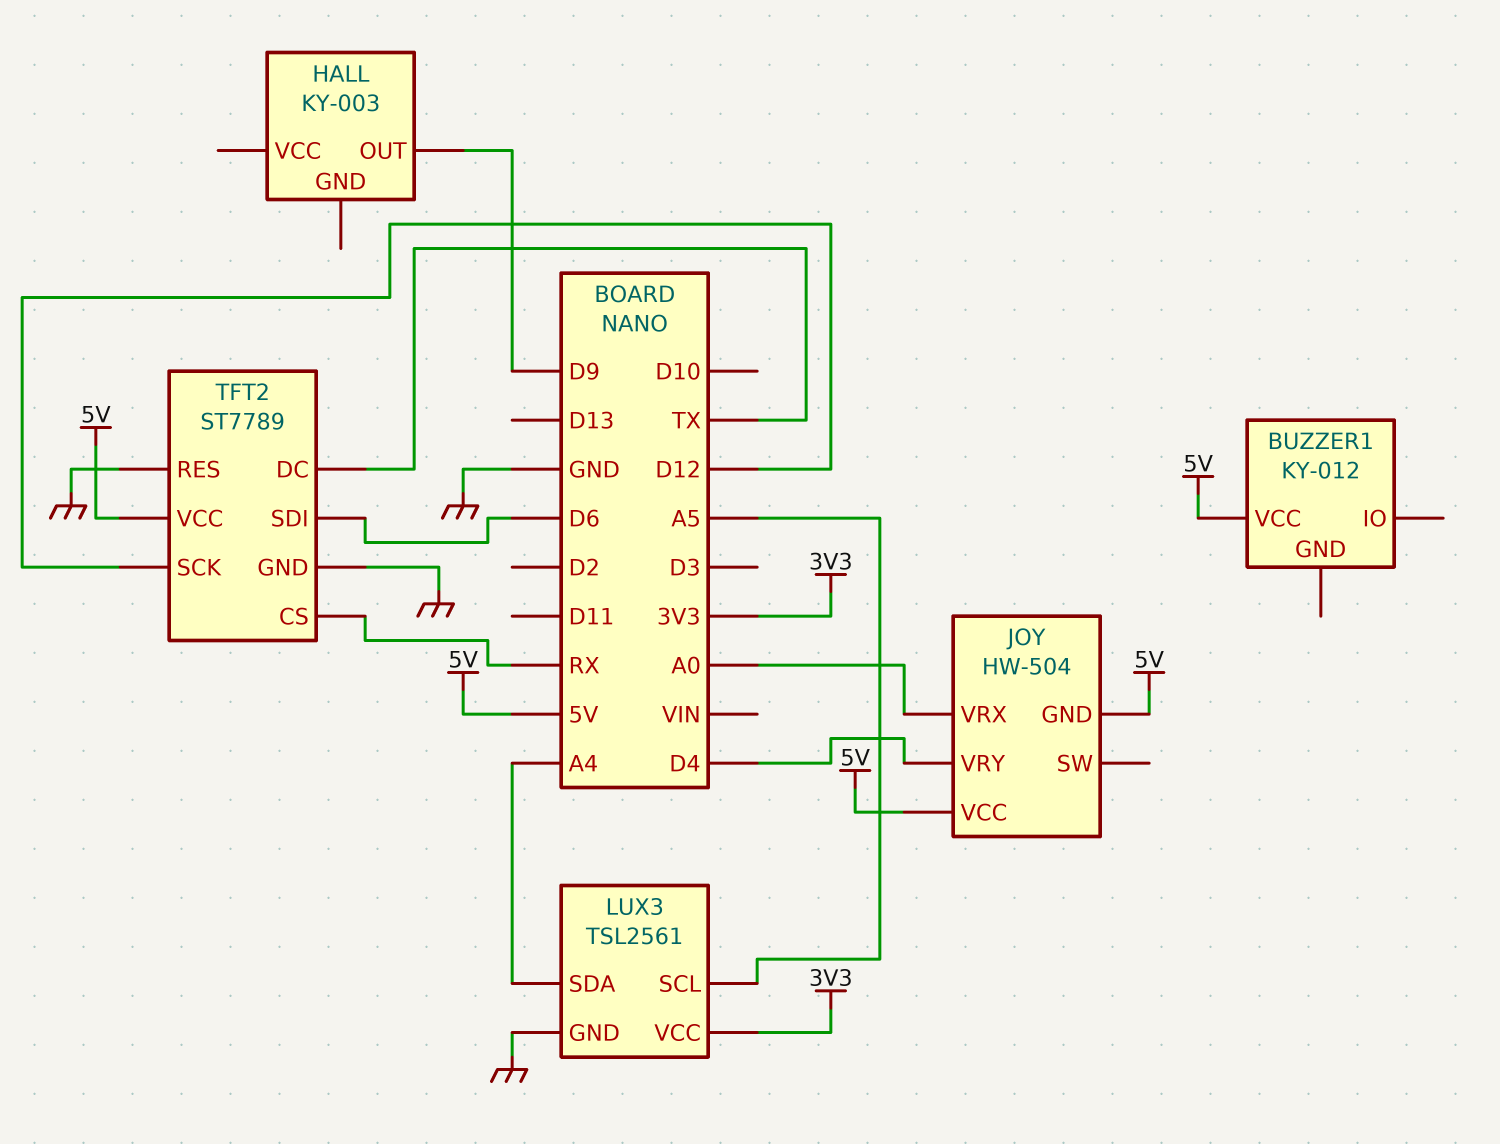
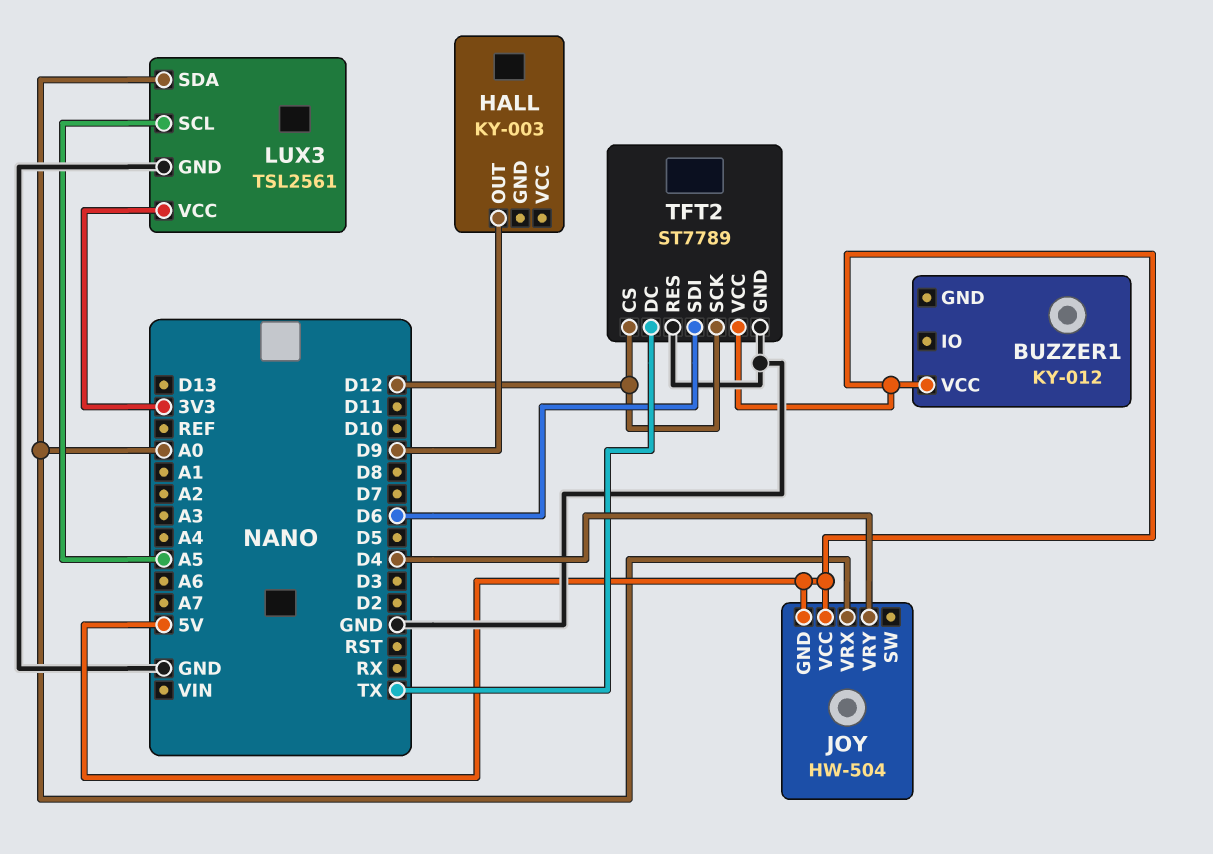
LUX3 pin SDA: A4 -> A0
TFT2 pin CS: RX -> D12

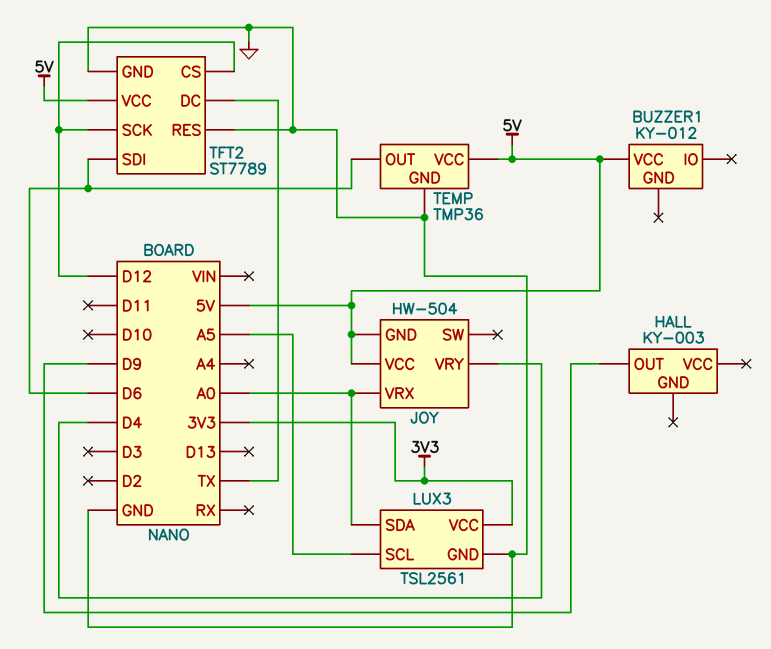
TEMP: none -> TMP36
TEMP pin GND: none -> GND
TEMP pin OUT: none -> D6
TEMP pin VCC: none -> 5V

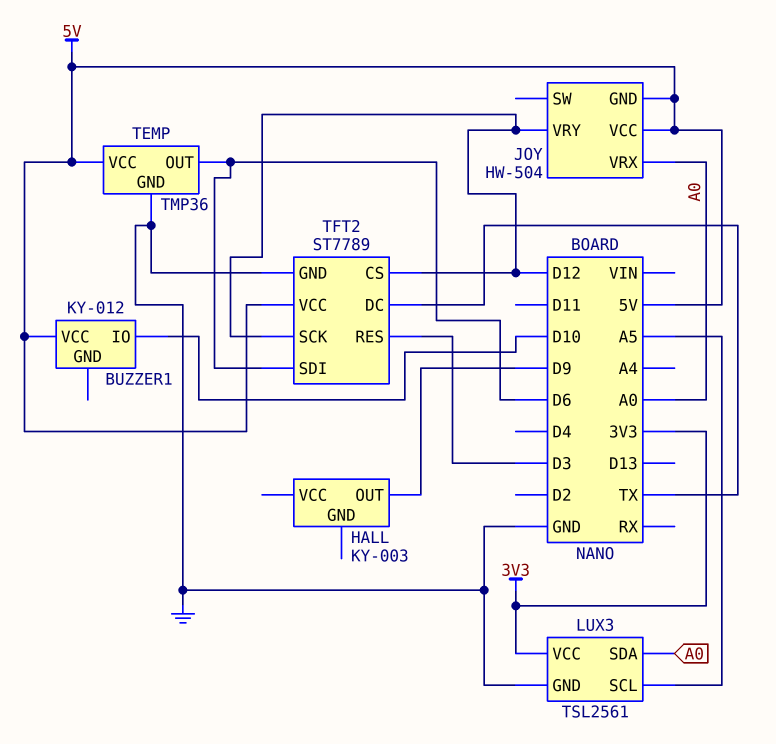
BUZZER1 pin IO: none -> D10
JOY pin VRY: D4 -> D12
TFT2 pin RES: GND -> D3

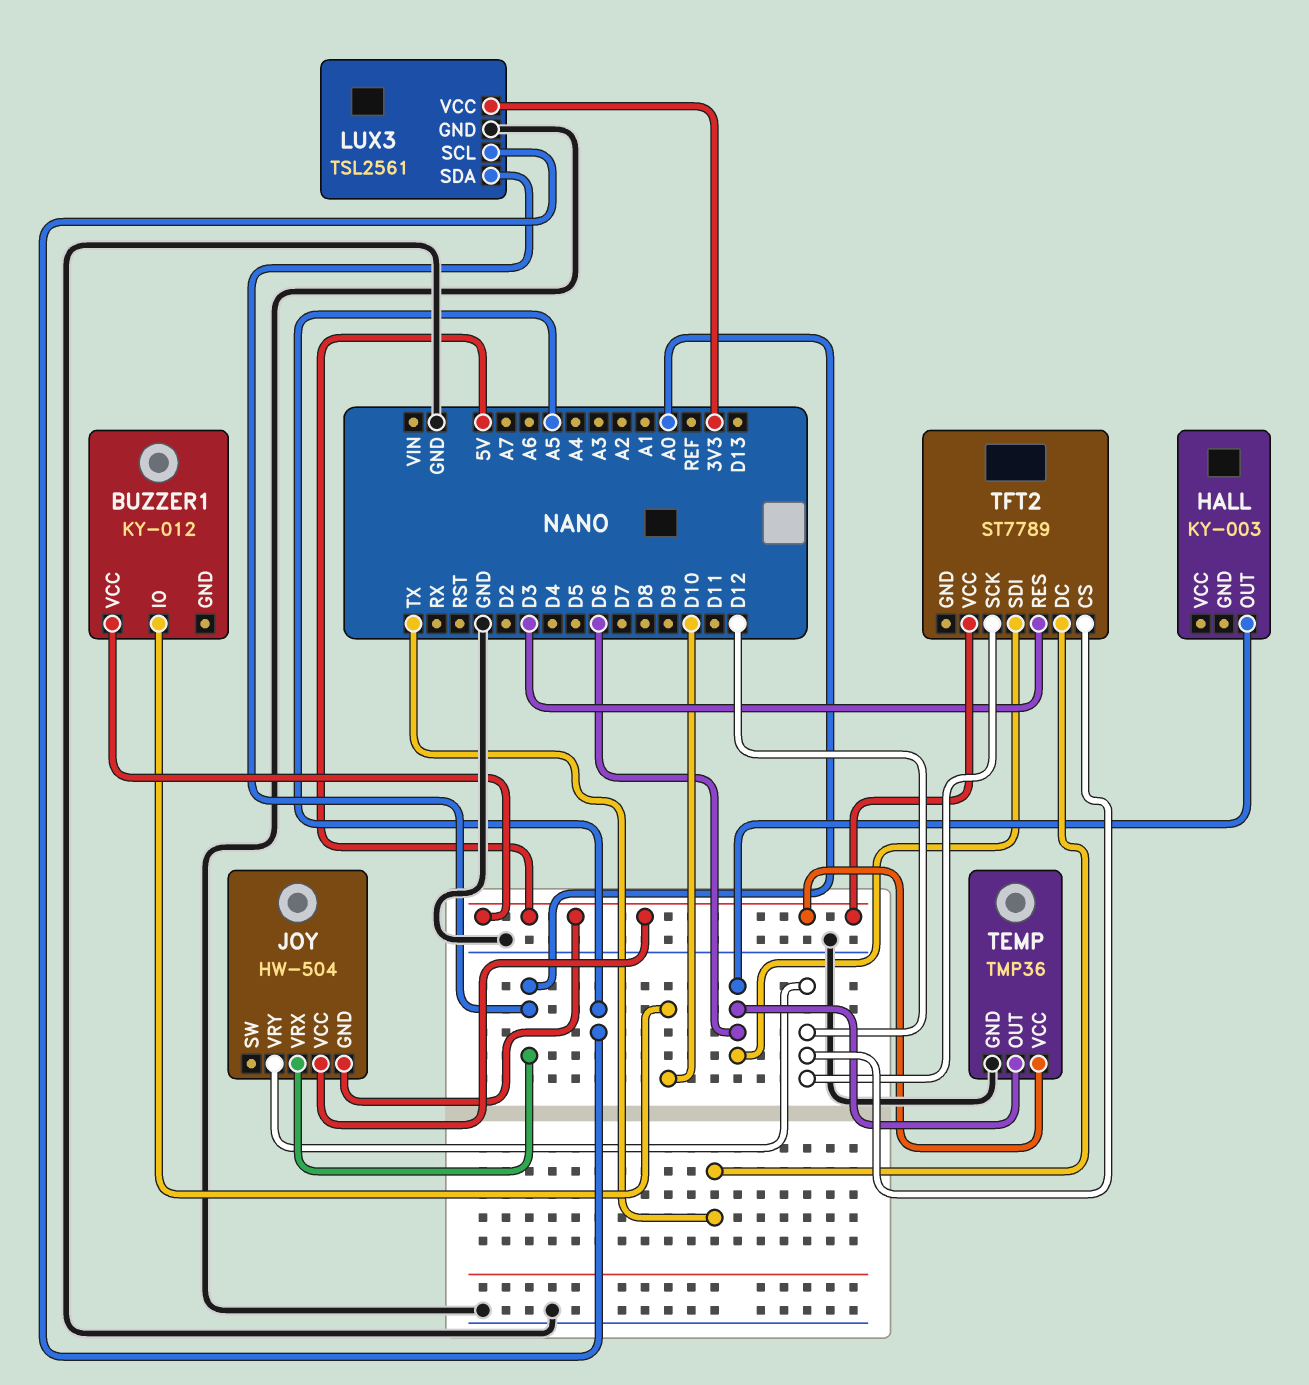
HALL pin OUT: D9 -> D6
TFT2 pin GND: GND -> none

